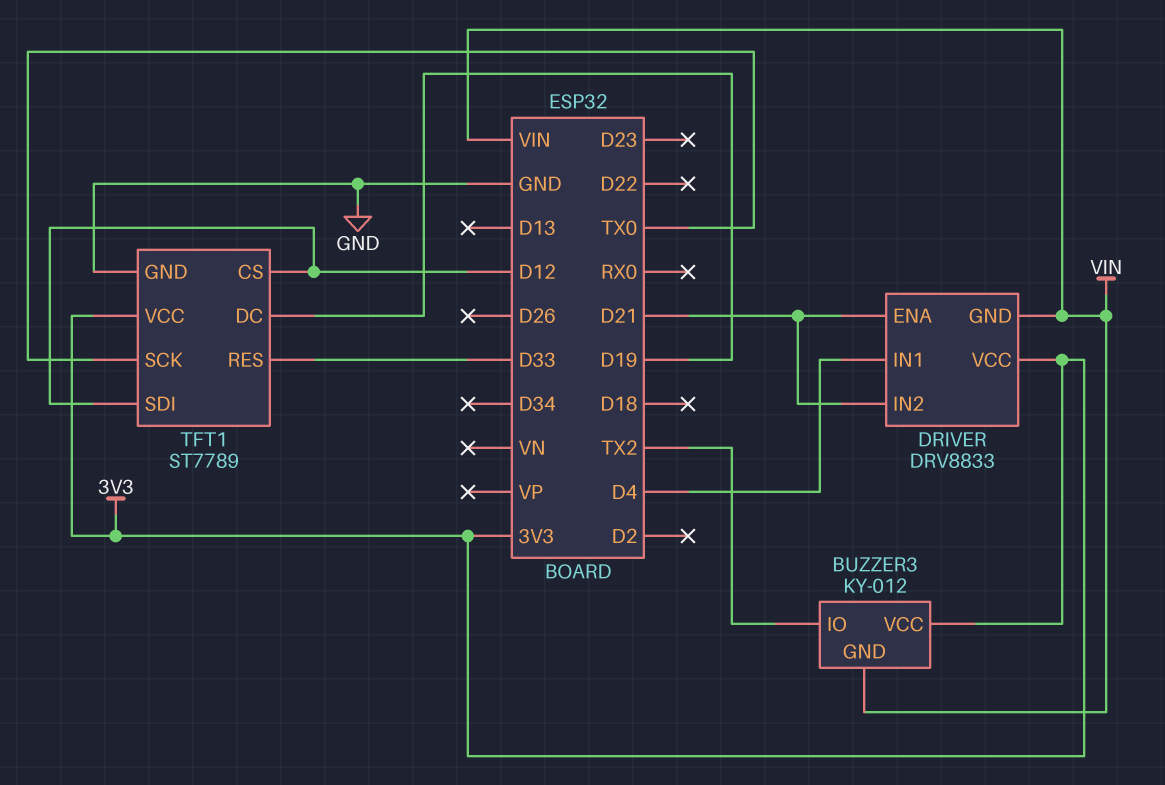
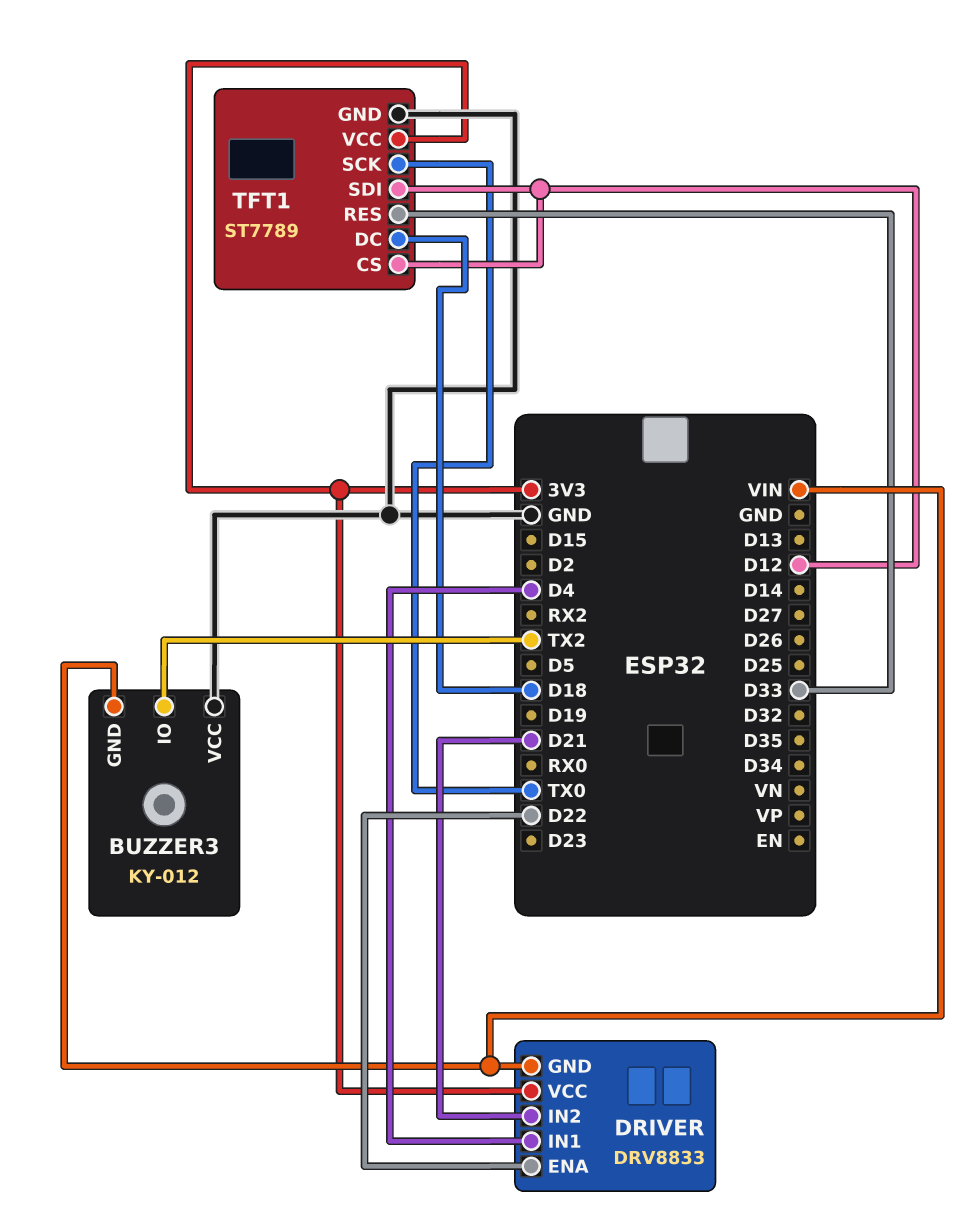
BUZZER3 pin VCC: 3V3 -> GND
DRIVER pin ENA: D21 -> D22
TFT1 pin DC: D19 -> D18

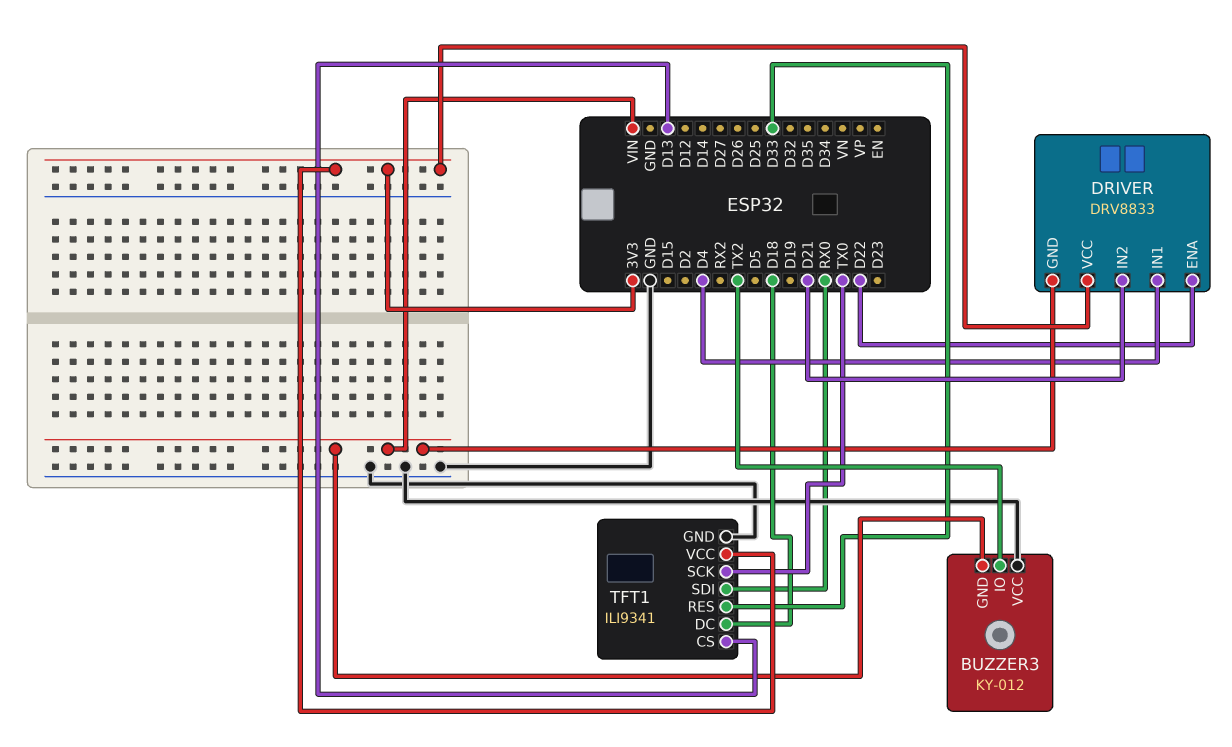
TFT1: ST7789 -> ILI9341
TFT1 pin CS: D12 -> D13
TFT1 pin SDI: D12 -> RX0

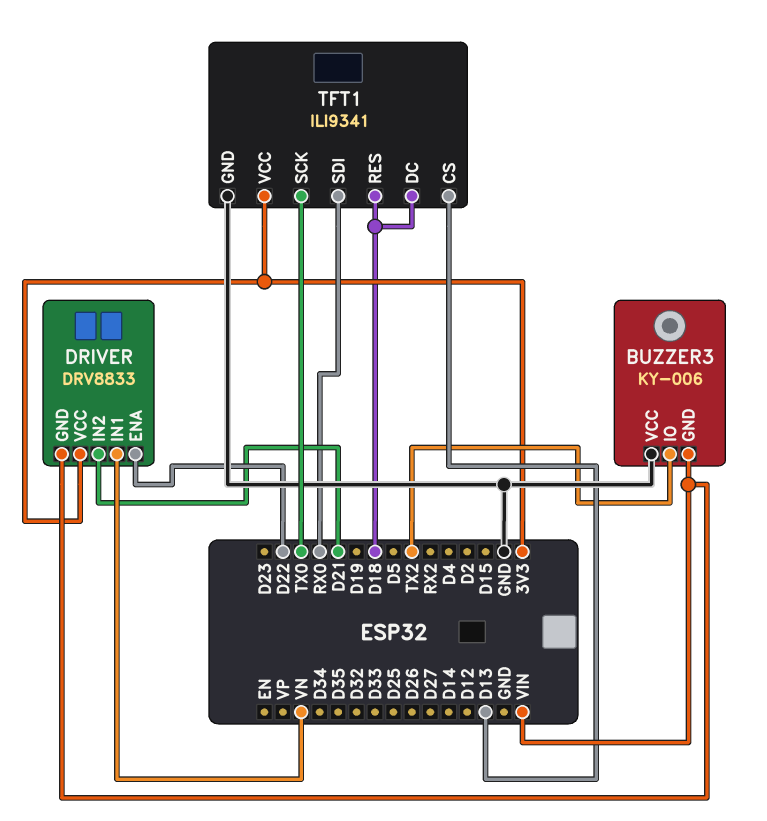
BUZZER3: KY-012 -> KY-006
DRIVER pin IN1: D4 -> VN
TFT1 pin RES: D33 -> D18

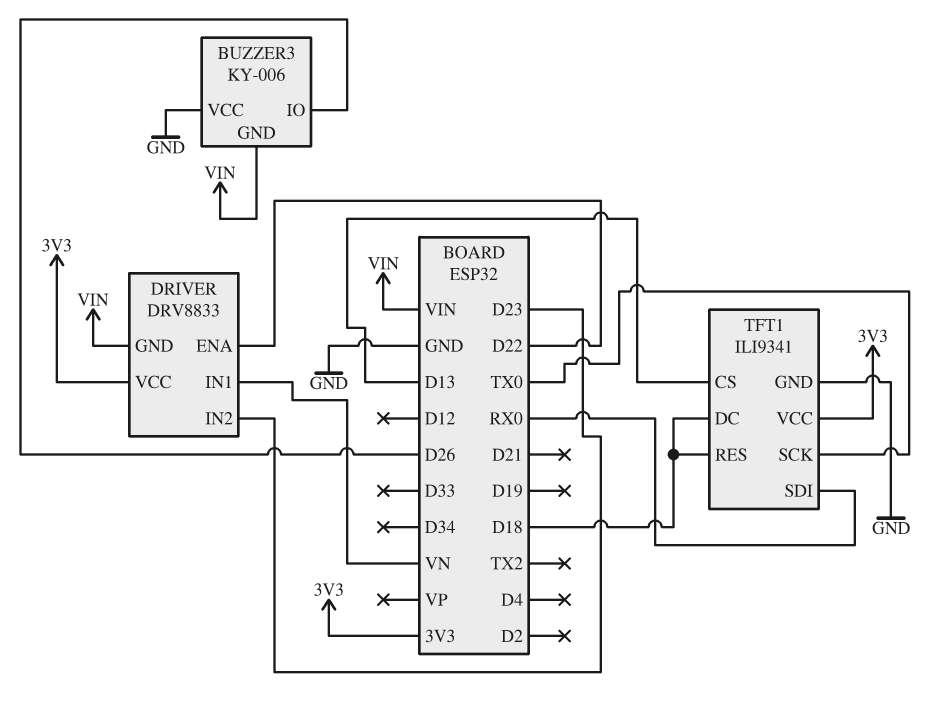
BUZZER3 pin IO: TX2 -> D26
DRIVER pin IN2: D21 -> D23

